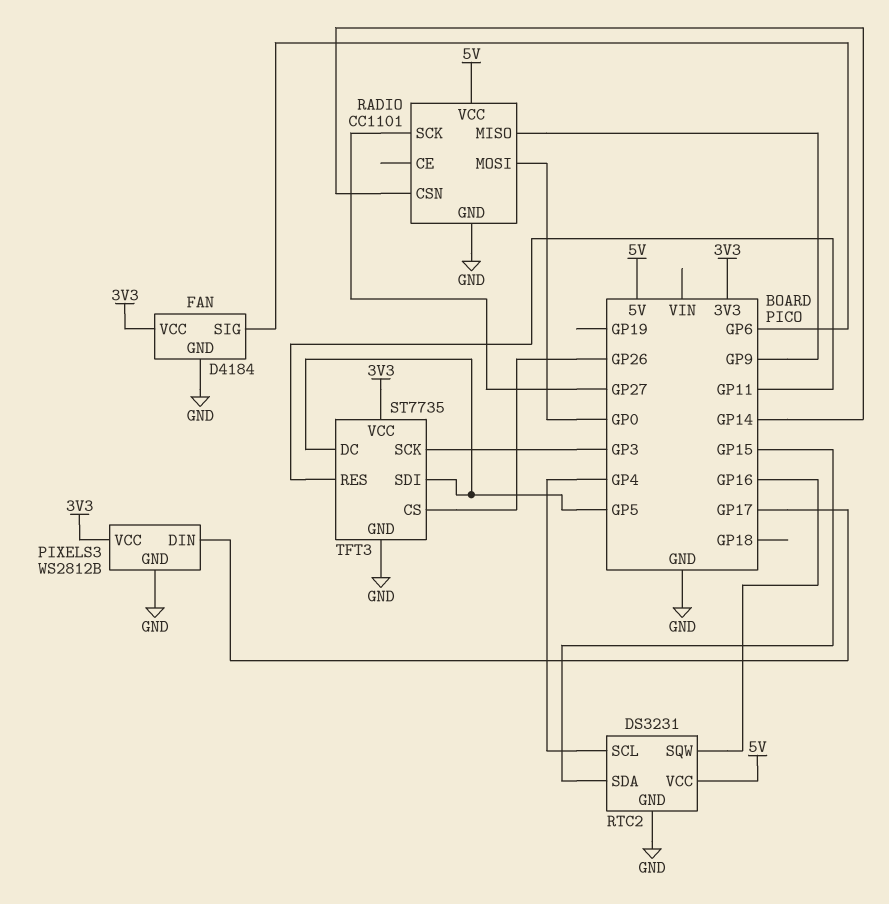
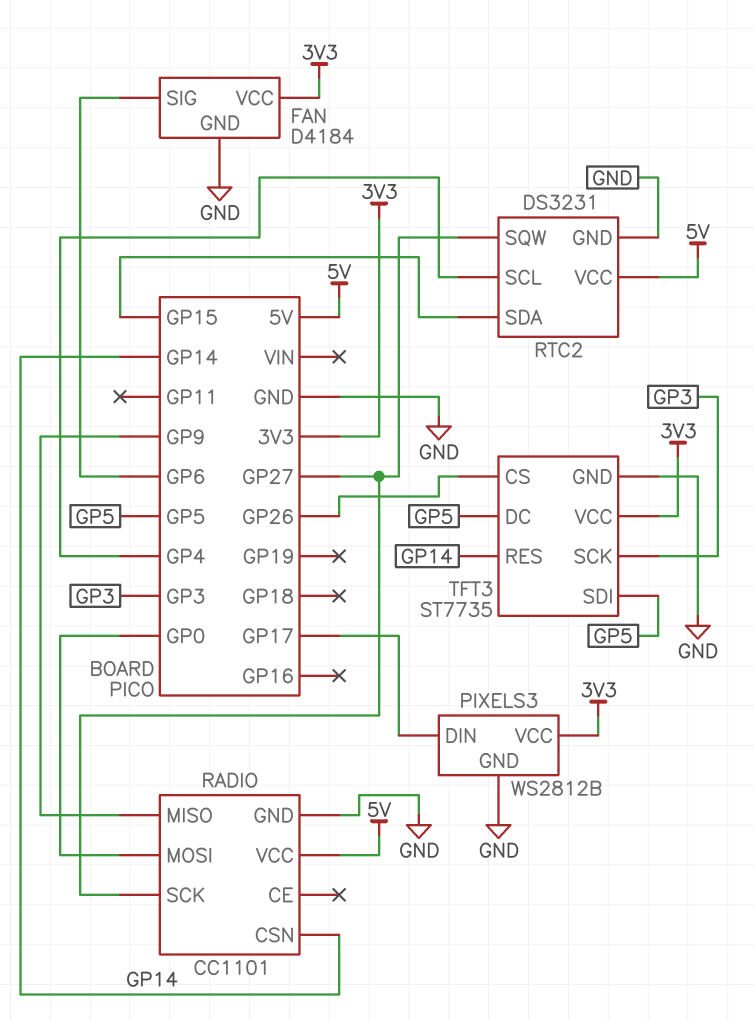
RTC2 pin SQW: GP16 -> GP27
TFT3 pin RES: GP11 -> GP14

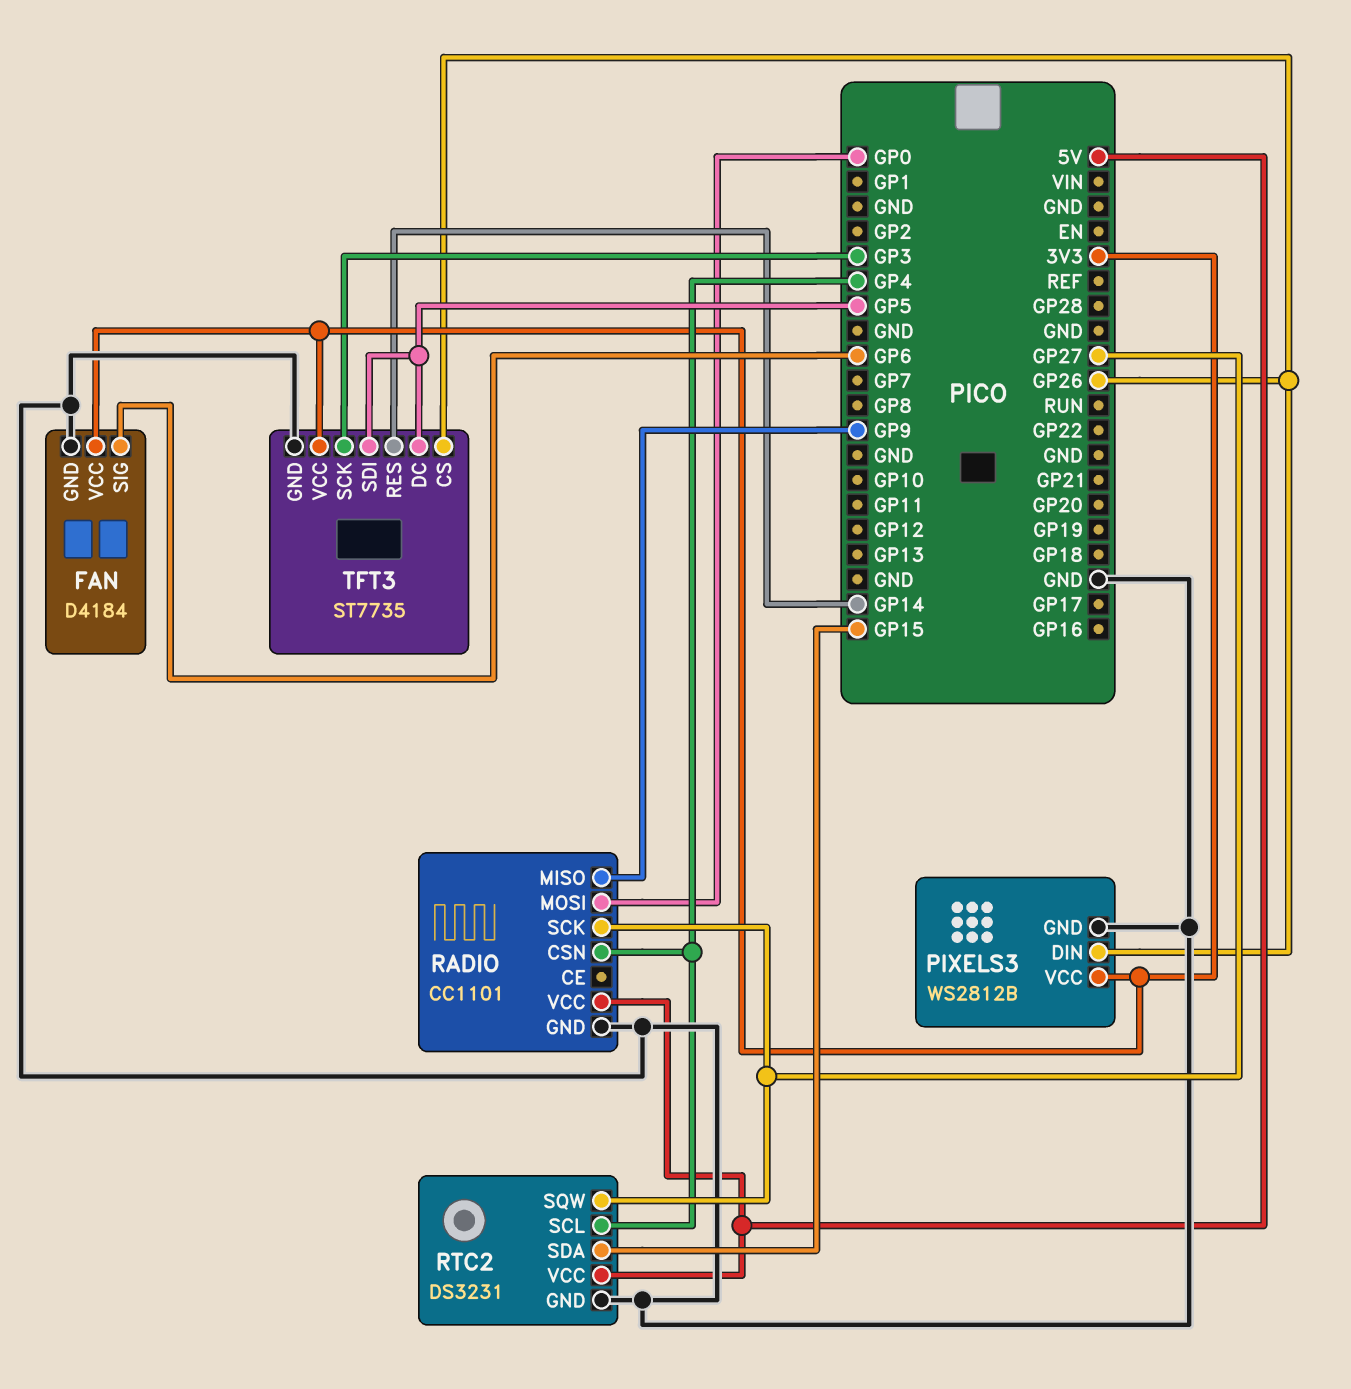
PIXELS3 pin DIN: GP17 -> GP26
RADIO pin CSN: GP14 -> GP4

